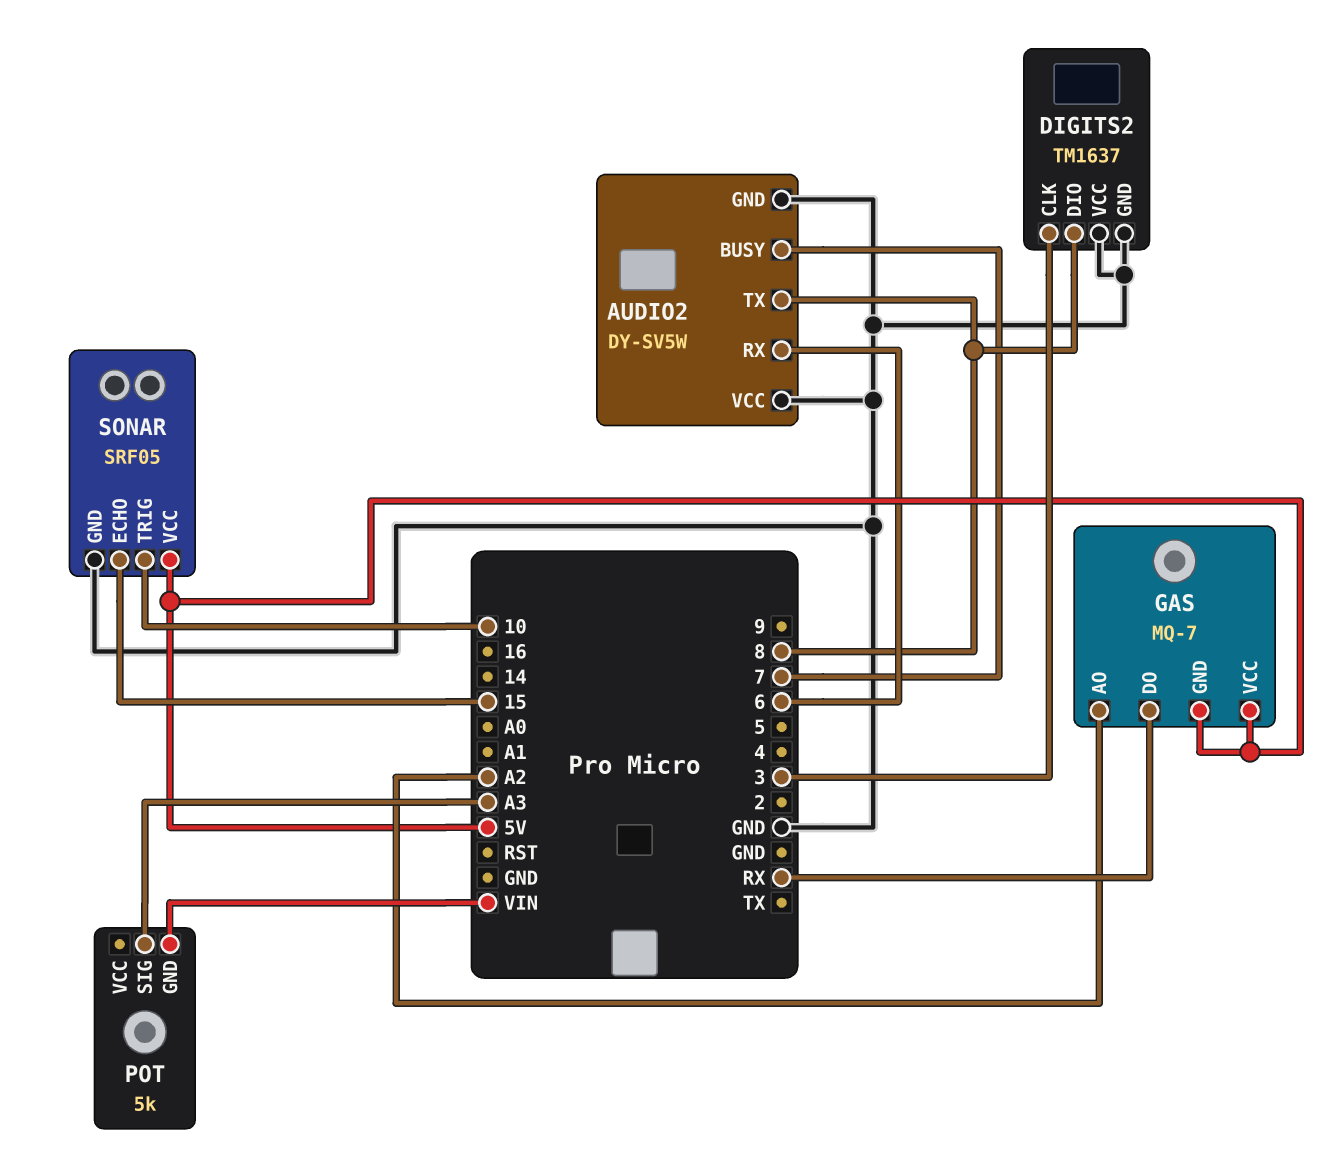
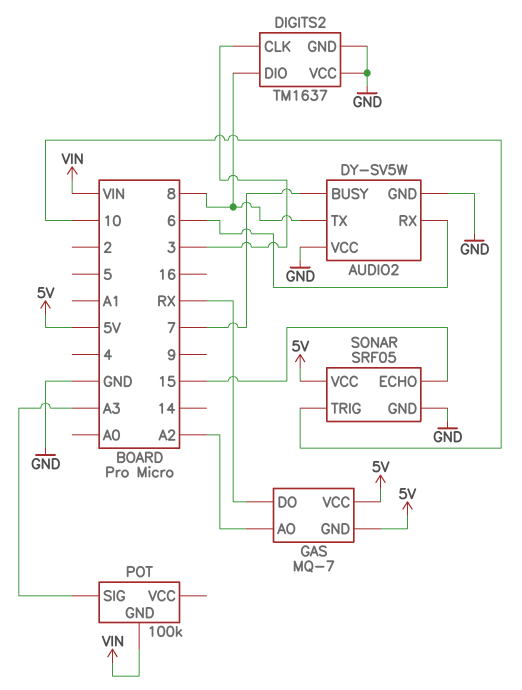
POT: 5k -> 100k

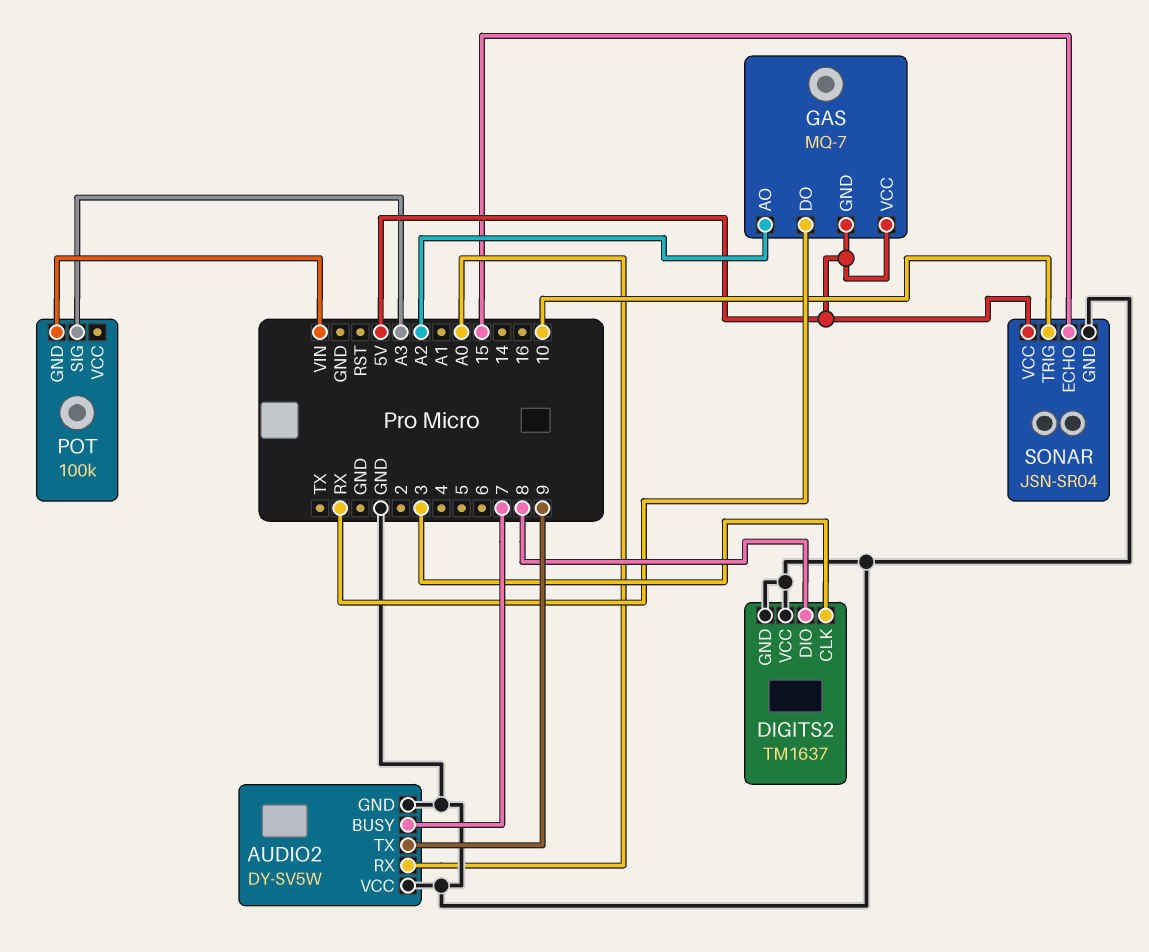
AUDIO2 pin RX: 6 -> A0
AUDIO2 pin TX: 8 -> 9
SONAR: SRF05 -> JSN-SR04

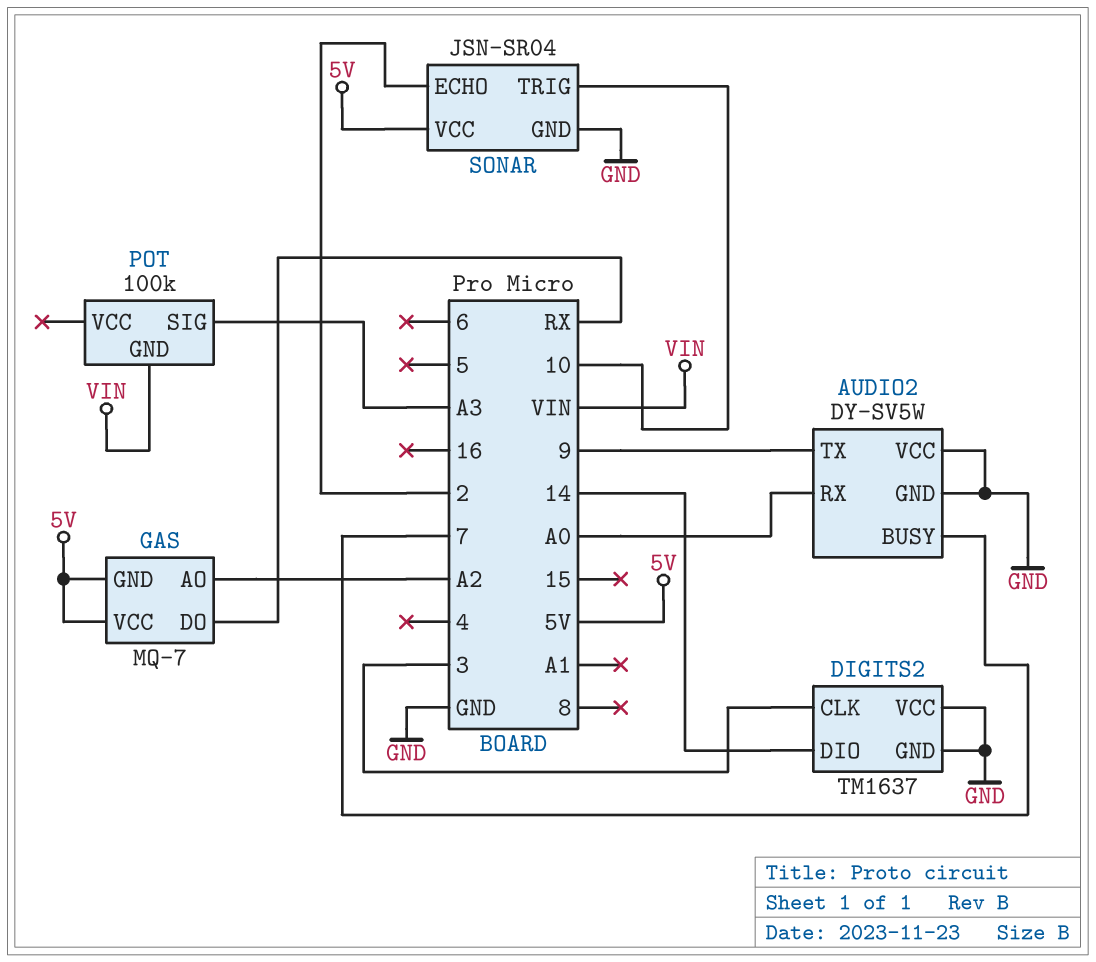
DIGITS2 pin DIO: 8 -> 14
SONAR pin ECHO: 15 -> 2

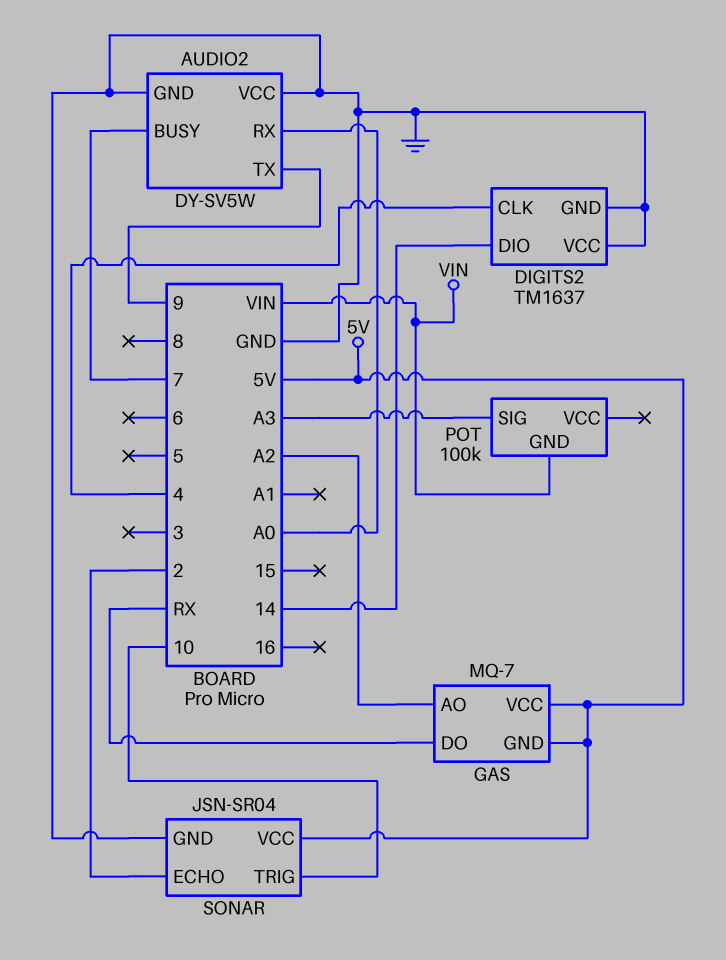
DIGITS2 pin CLK: 3 -> 4

